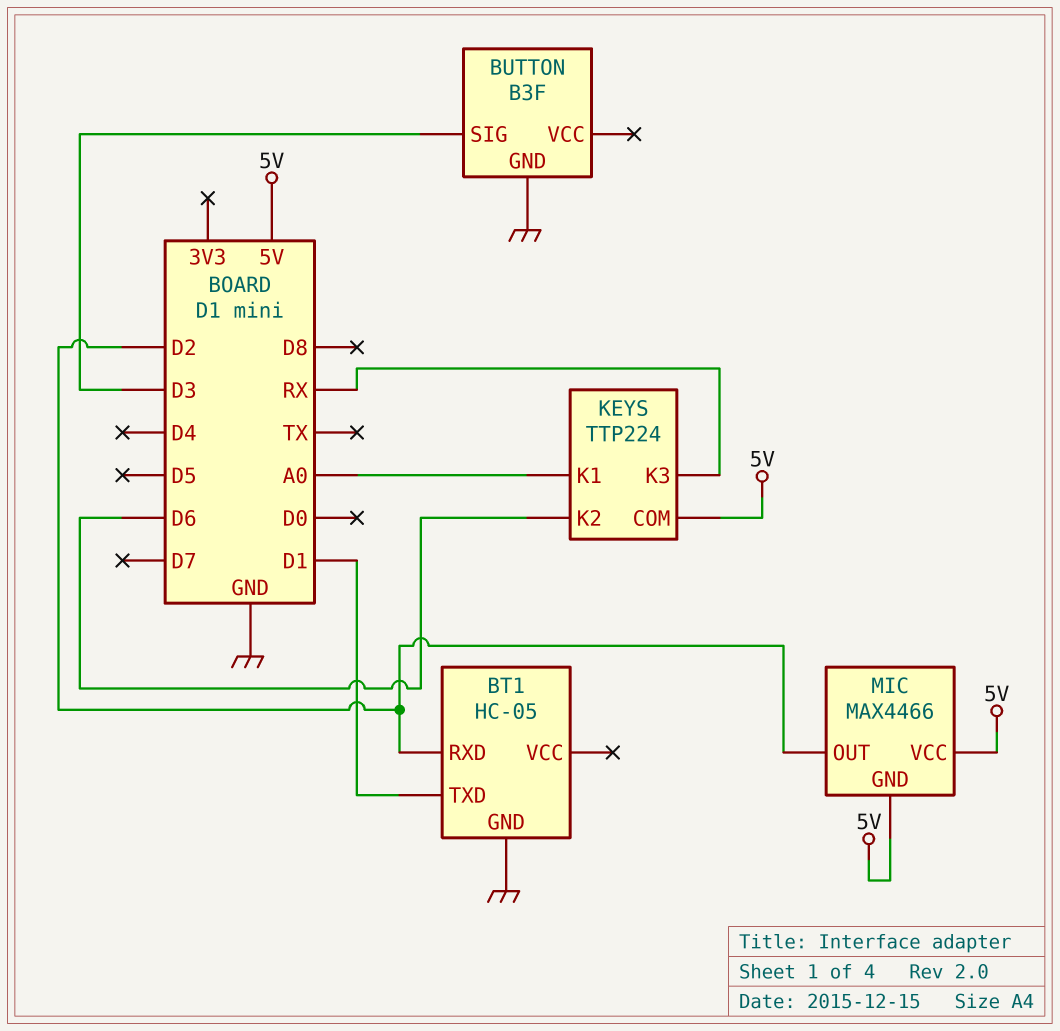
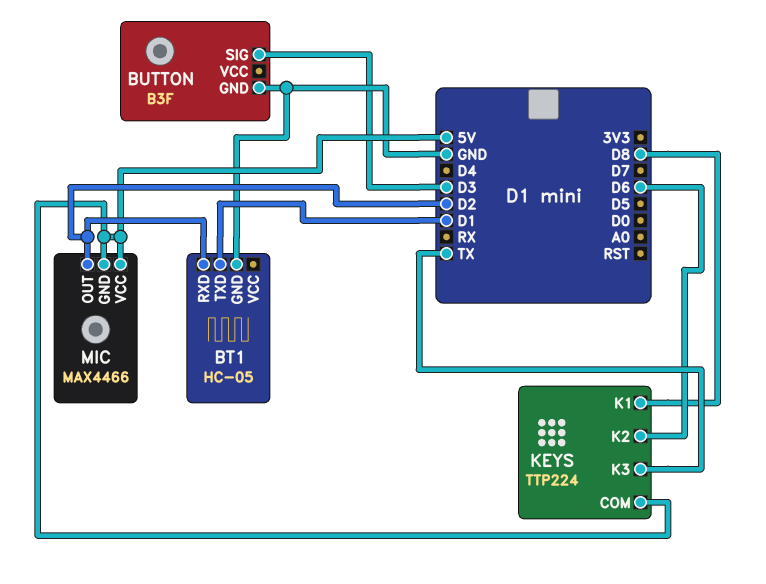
KEYS pin K1: A0 -> D8
KEYS pin K3: RX -> TX

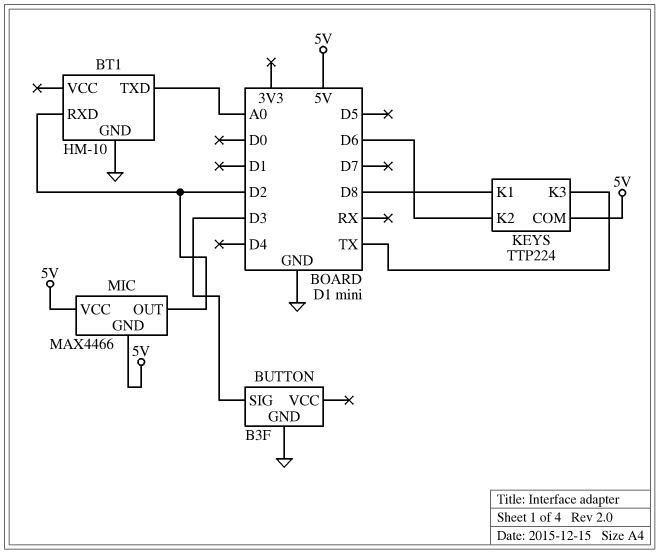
BT1: HC-05 -> HM-10
BT1 pin TXD: D1 -> A0

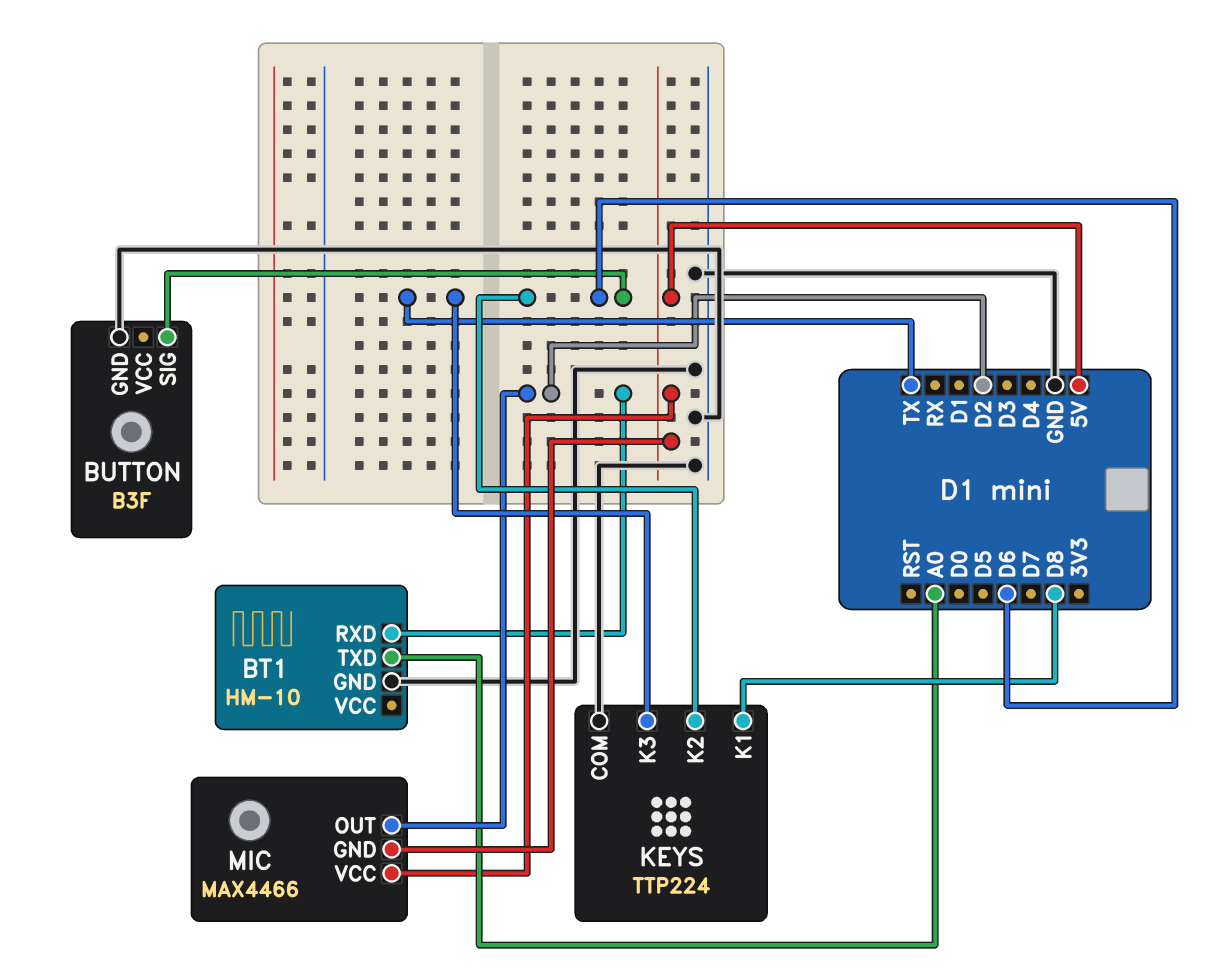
BUTTON pin SIG: D3 -> D6
KEYS pin COM: 5V -> GND

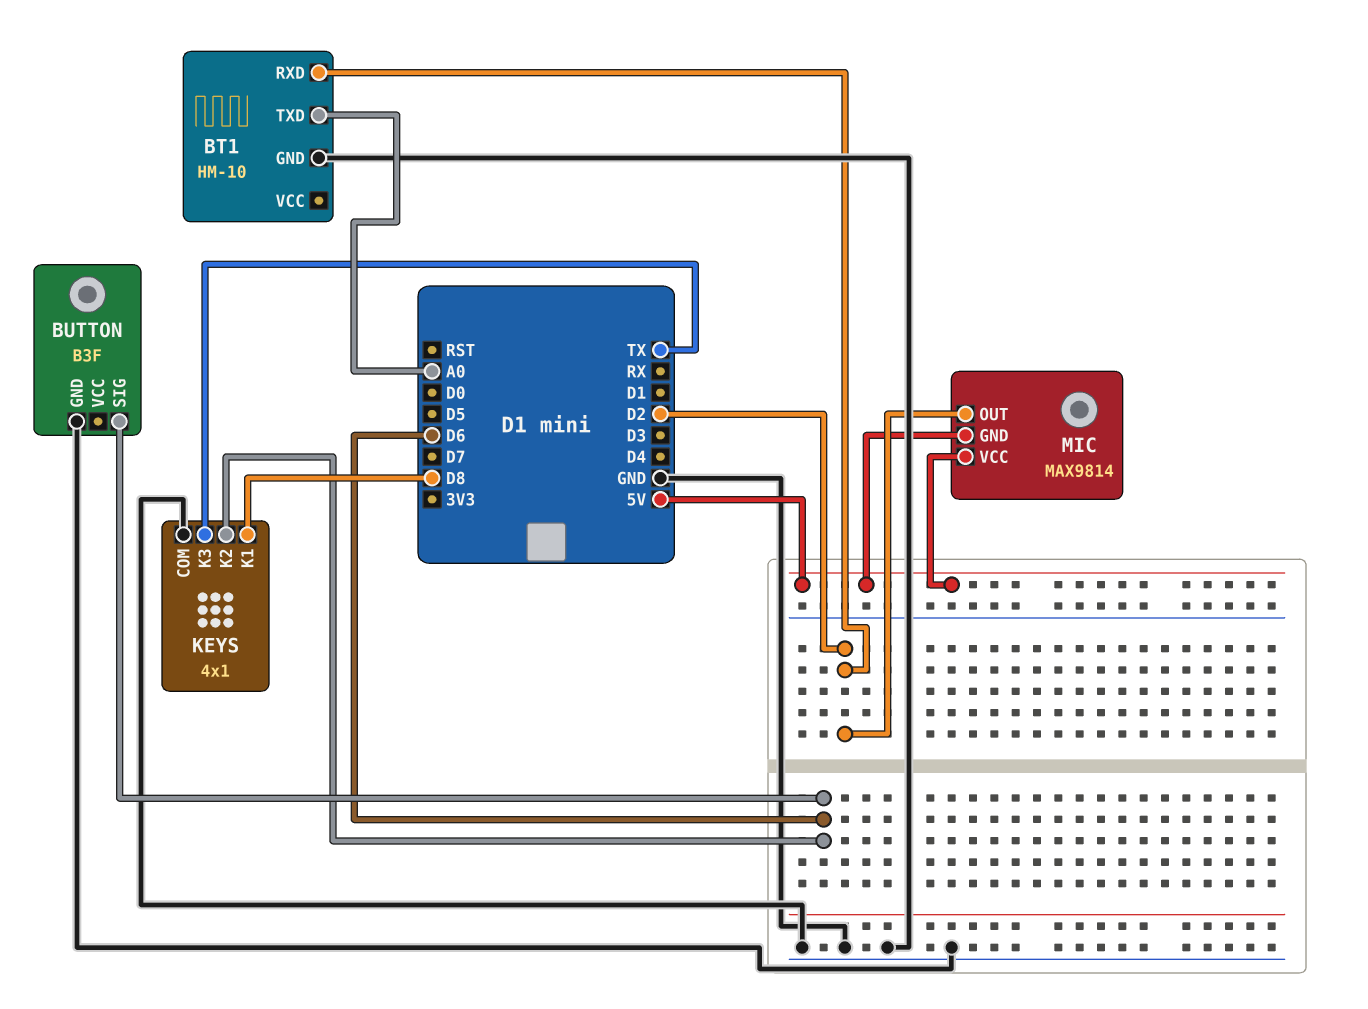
KEYS: TTP224 -> 4x1
MIC: MAX4466 -> MAX9814

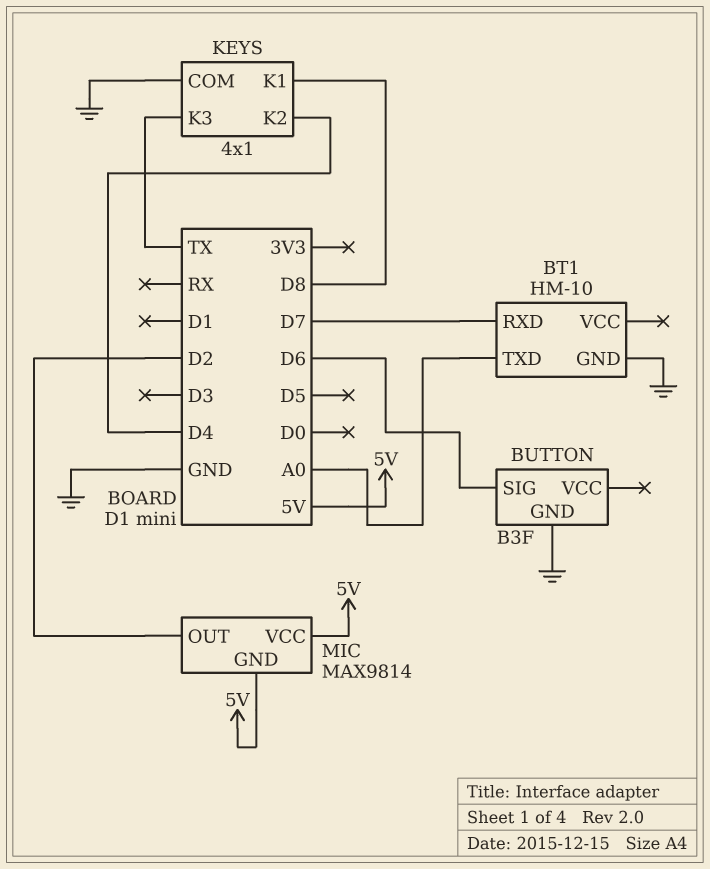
BT1 pin RXD: D2 -> D7
KEYS pin K2: D6 -> D4

